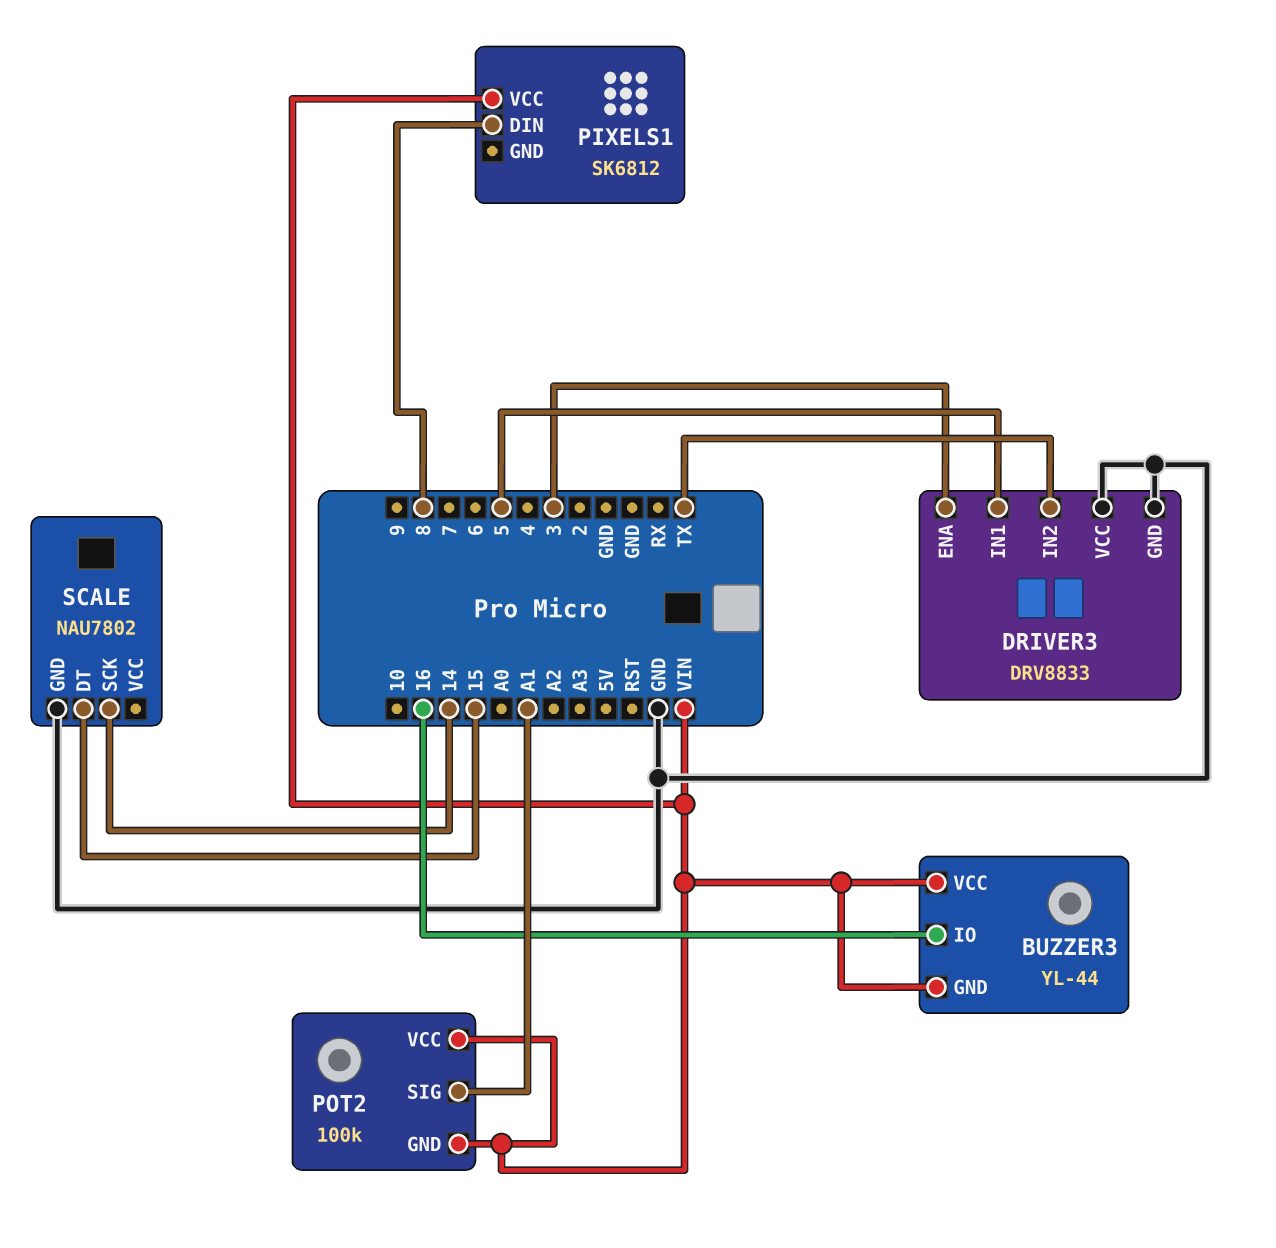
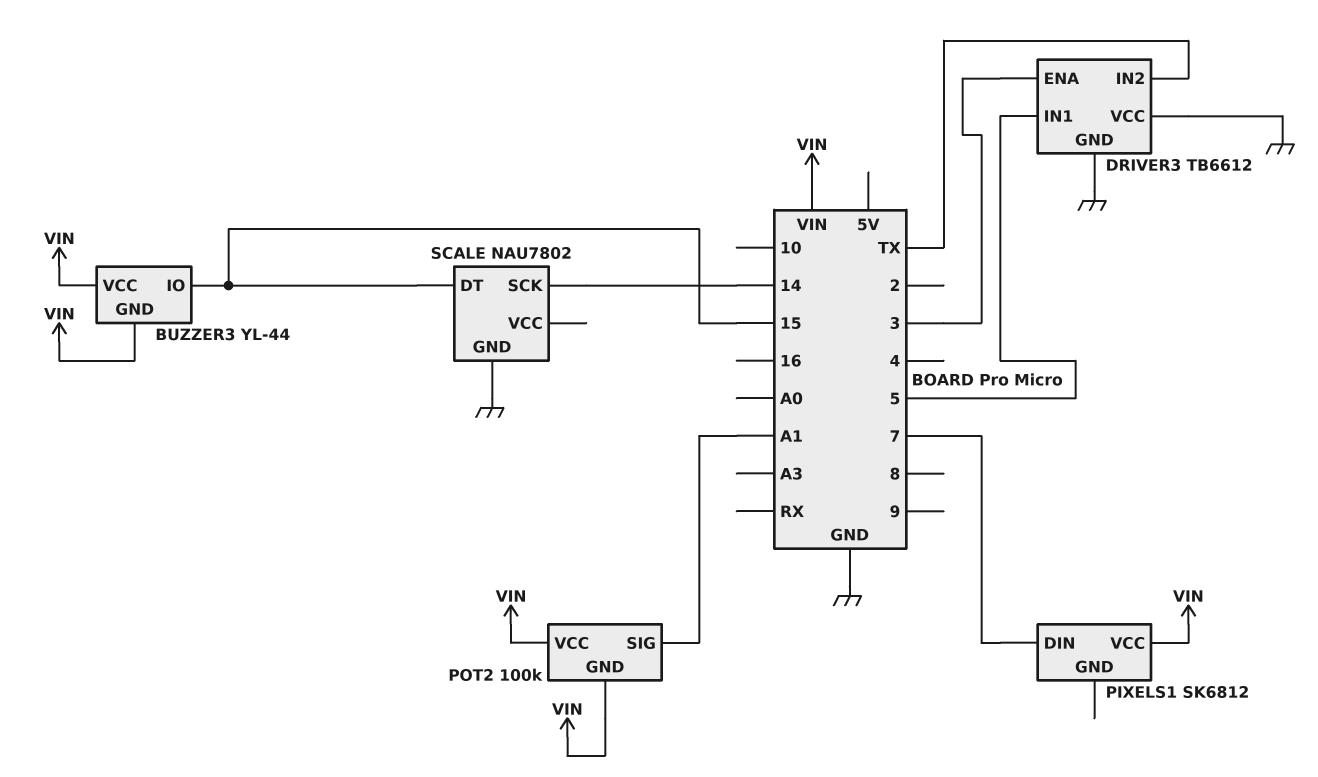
BUZZER3 pin IO: 16 -> 15
DRIVER3: DRV8833 -> TB6612
PIXELS1 pin DIN: 8 -> 7

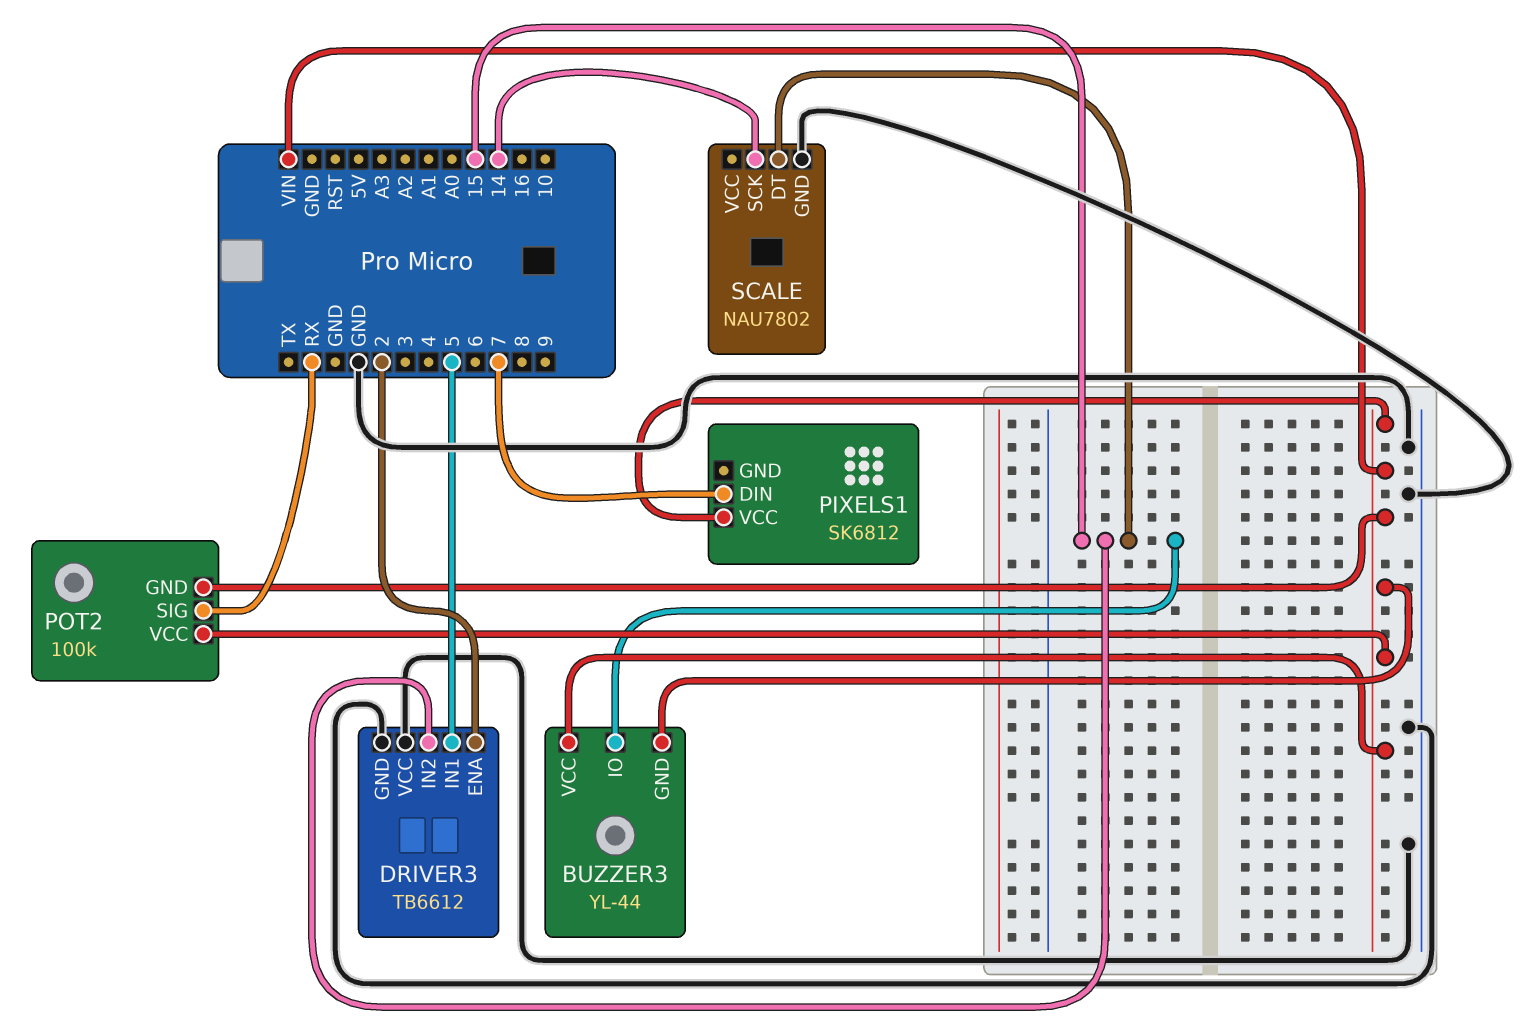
DRIVER3 pin ENA: 3 -> 2
DRIVER3 pin IN2: TX -> 15
POT2 pin SIG: A1 -> RX

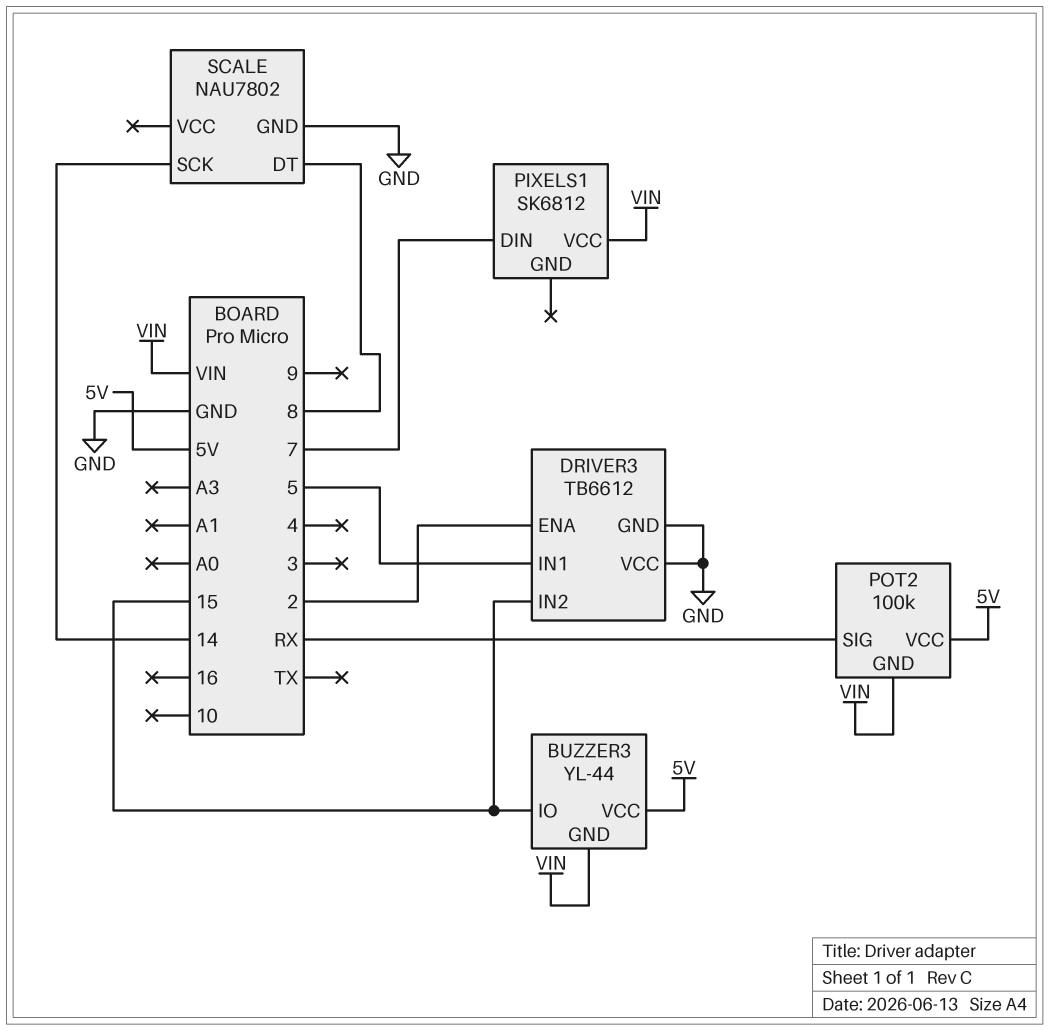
BUZZER3 pin VCC: VIN -> 5V
POT2 pin VCC: VIN -> 5V
SCALE pin DT: 15 -> 8

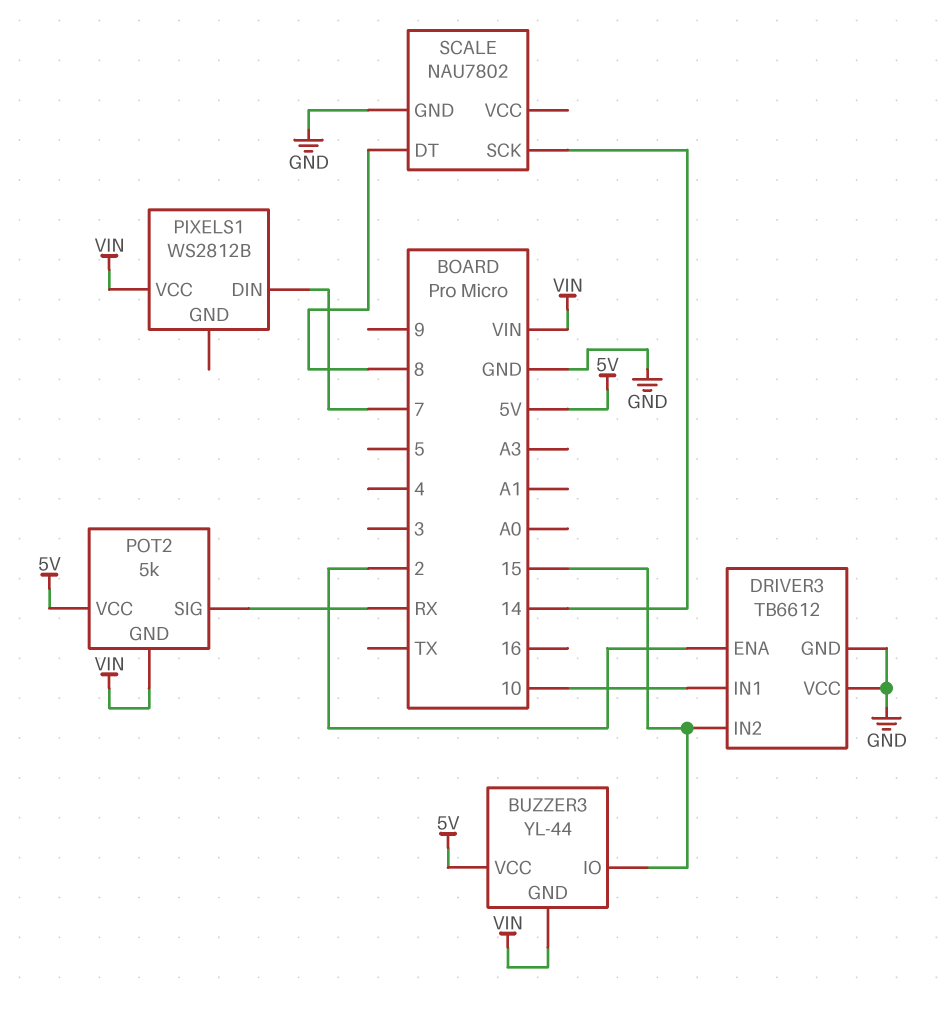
DRIVER3 pin IN1: 5 -> 10
PIXELS1: SK6812 -> WS2812B
POT2: 100k -> 5k

